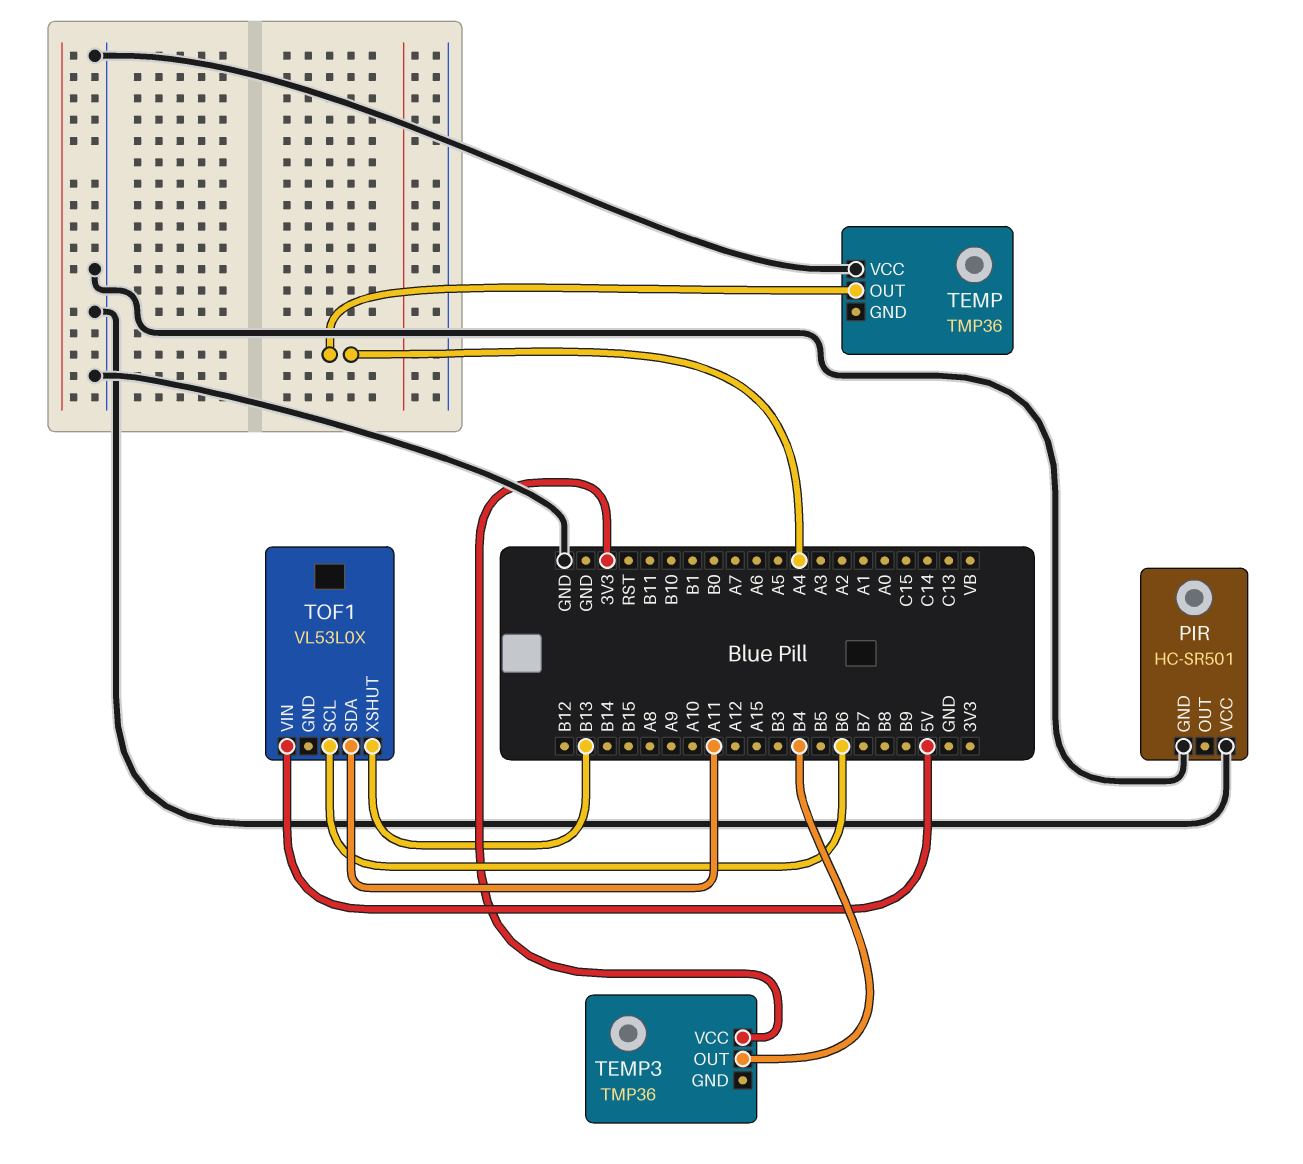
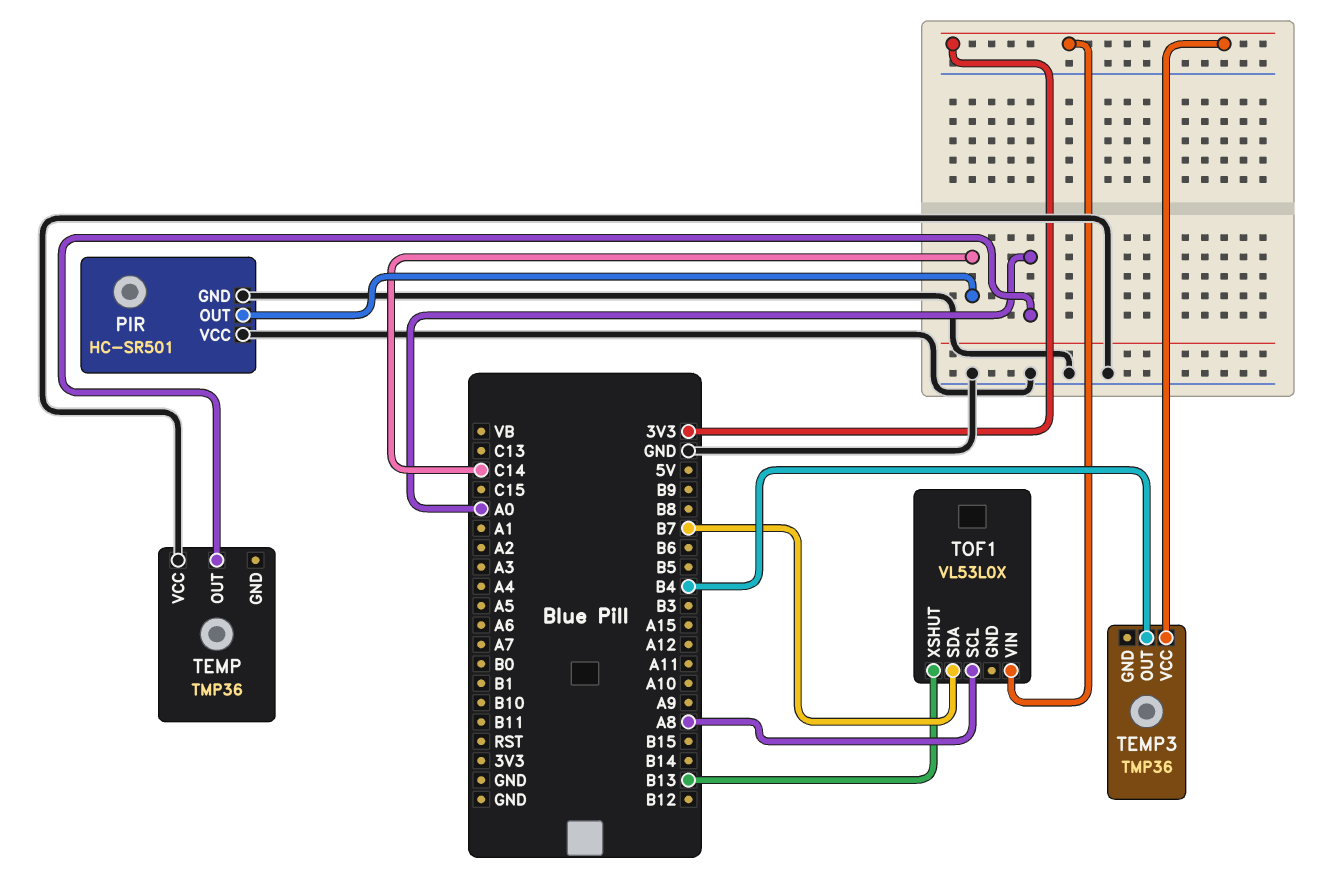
PIR pin OUT: none -> C14
TEMP pin OUT: A4 -> A0
TOF1 pin SCL: B6 -> A8
TOF1 pin SDA: A11 -> B7
TOF1 pin VIN: 5V -> 3V3

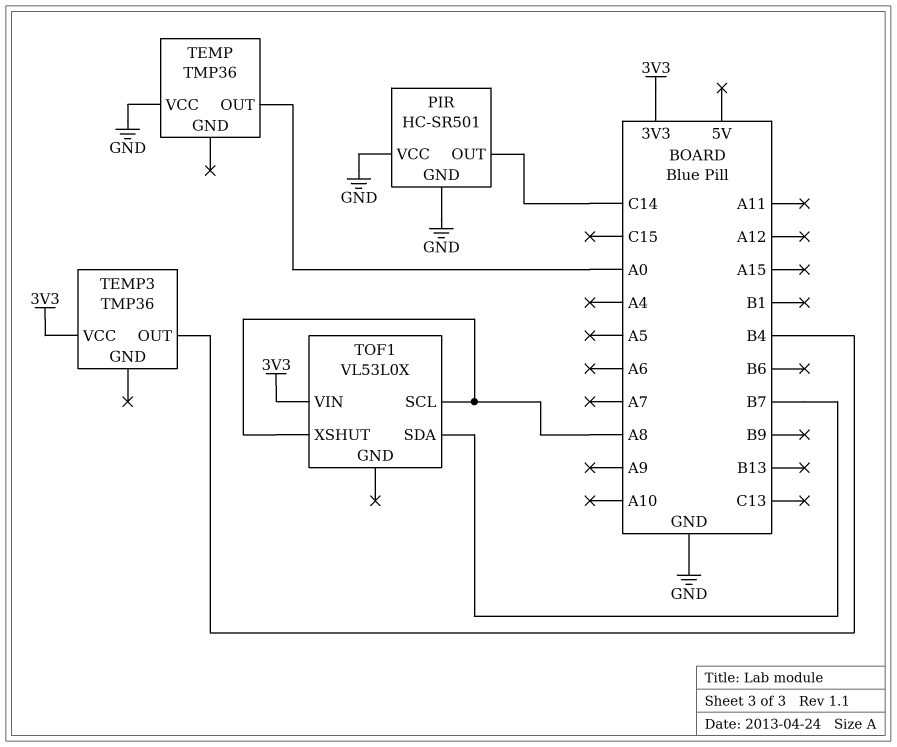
TOF1 pin XSHUT: B13 -> A8

